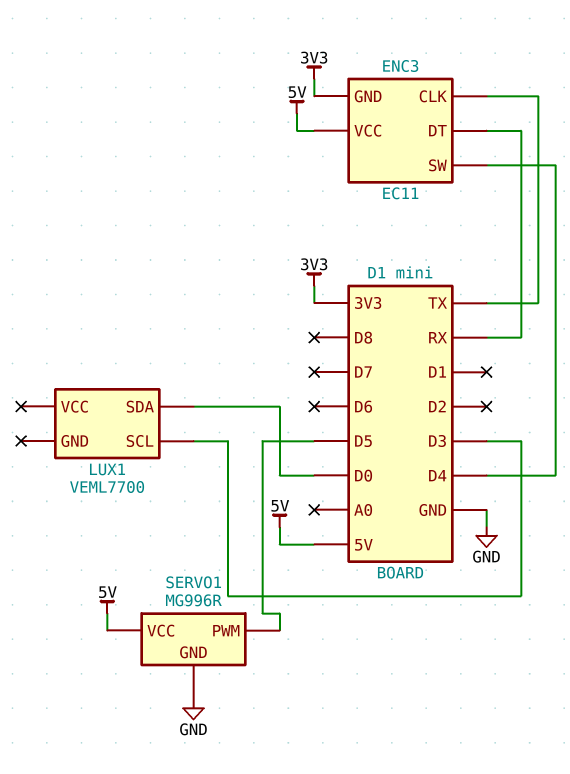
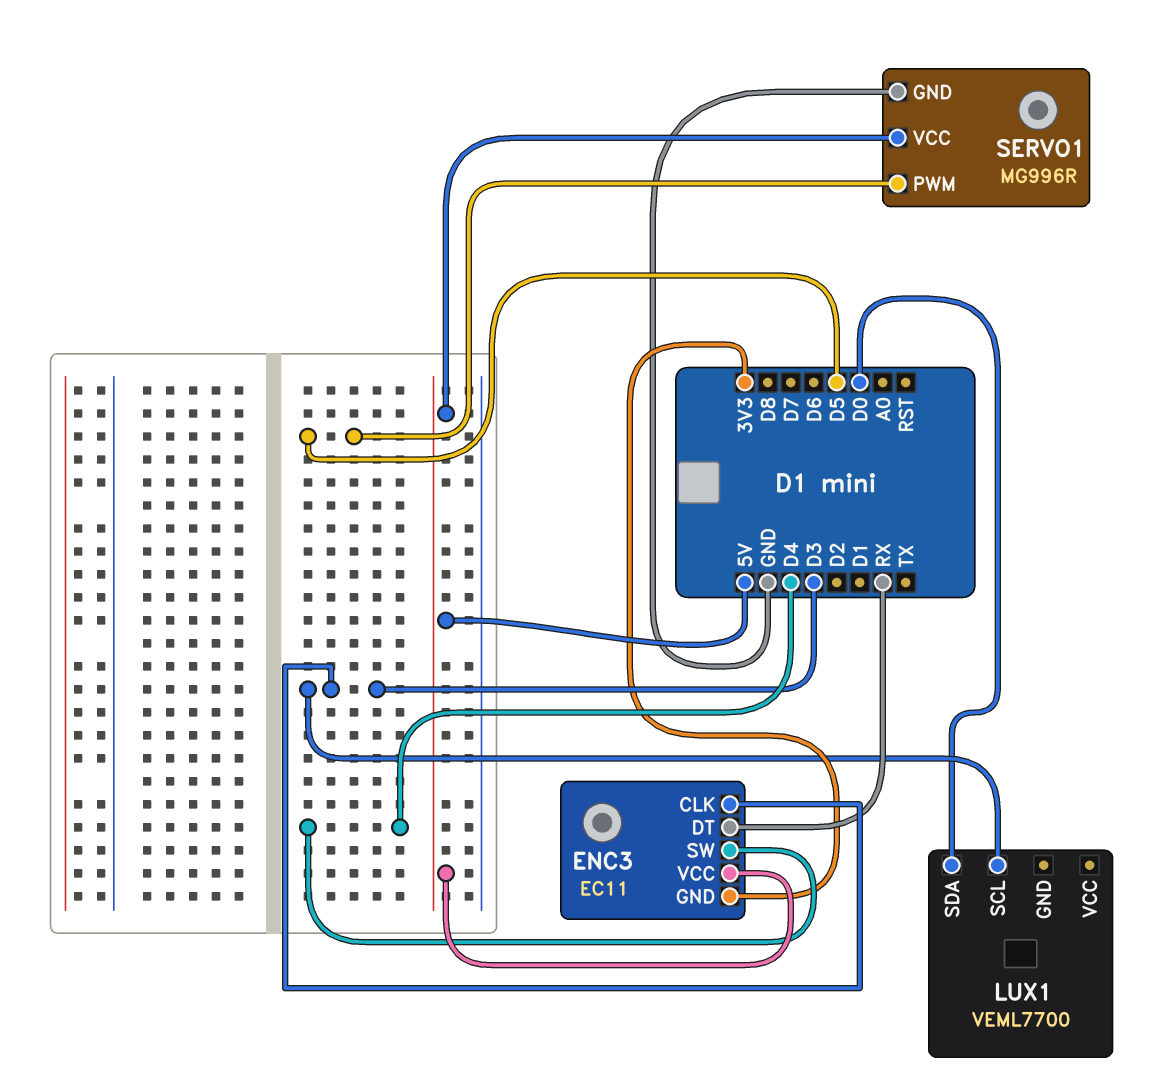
ENC3 pin CLK: TX -> D3

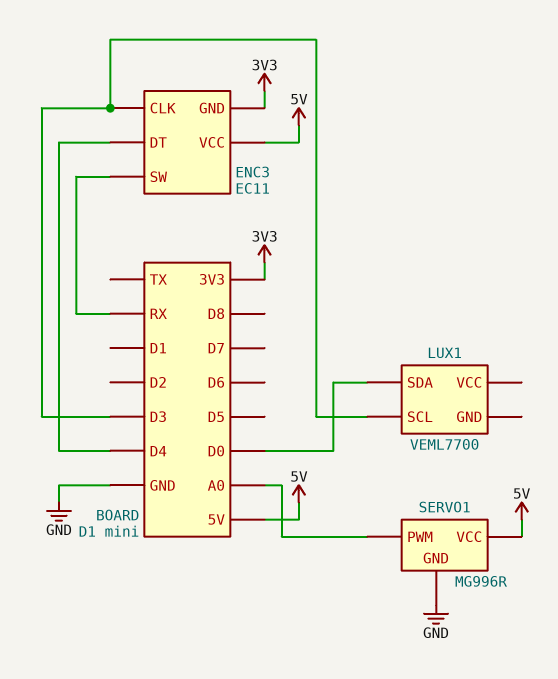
ENC3 pin DT: RX -> D4
ENC3 pin SW: D4 -> RX
SERVO1 pin PWM: D5 -> A0

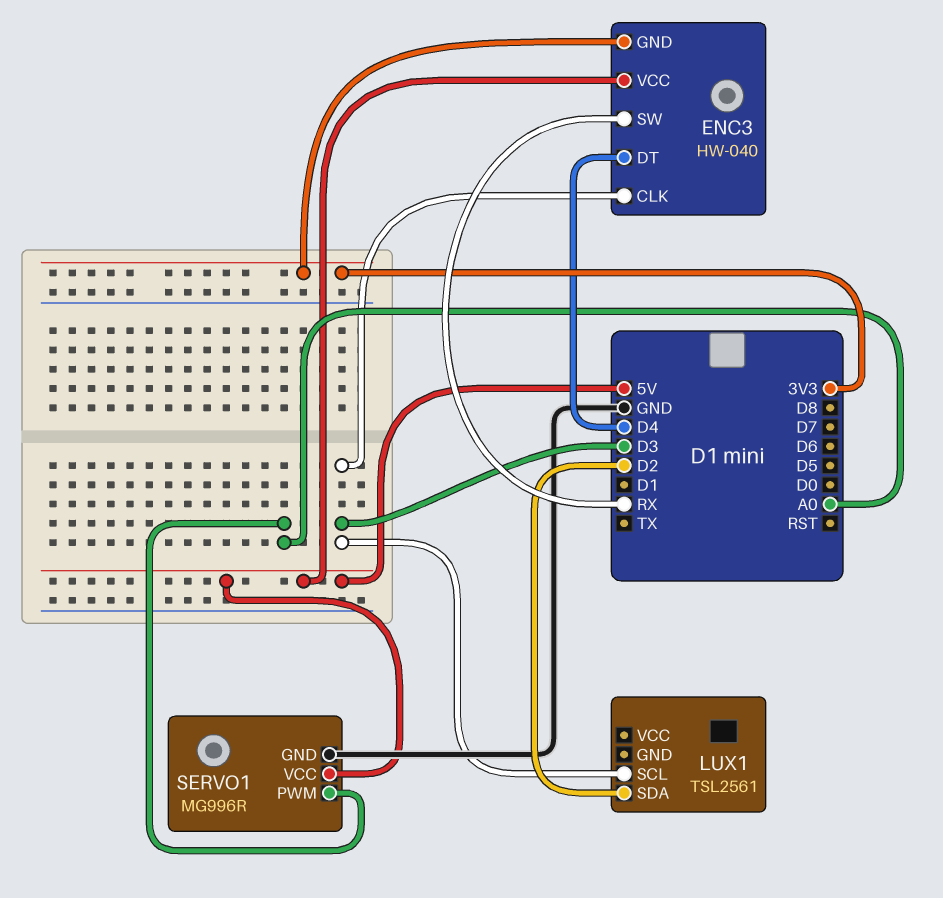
ENC3: EC11 -> HW-040
LUX1: VEML7700 -> TSL2561
LUX1 pin SDA: D0 -> D2

